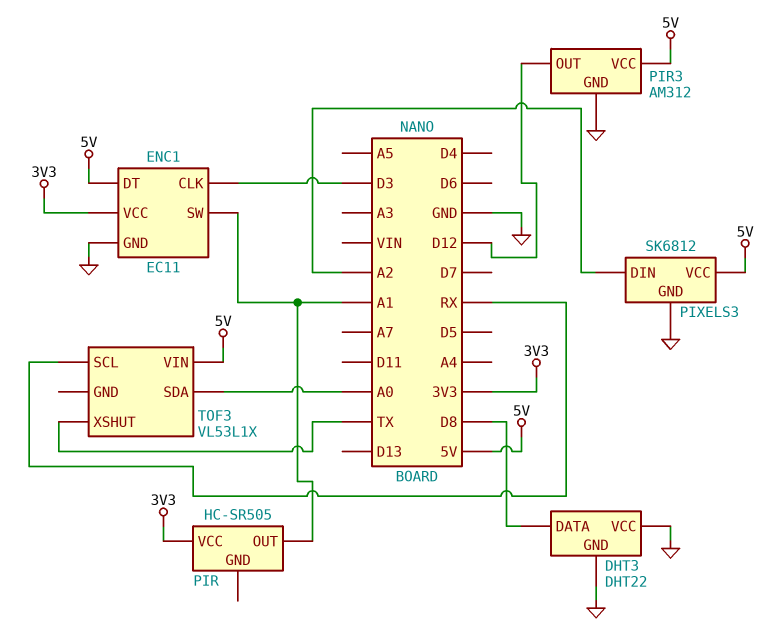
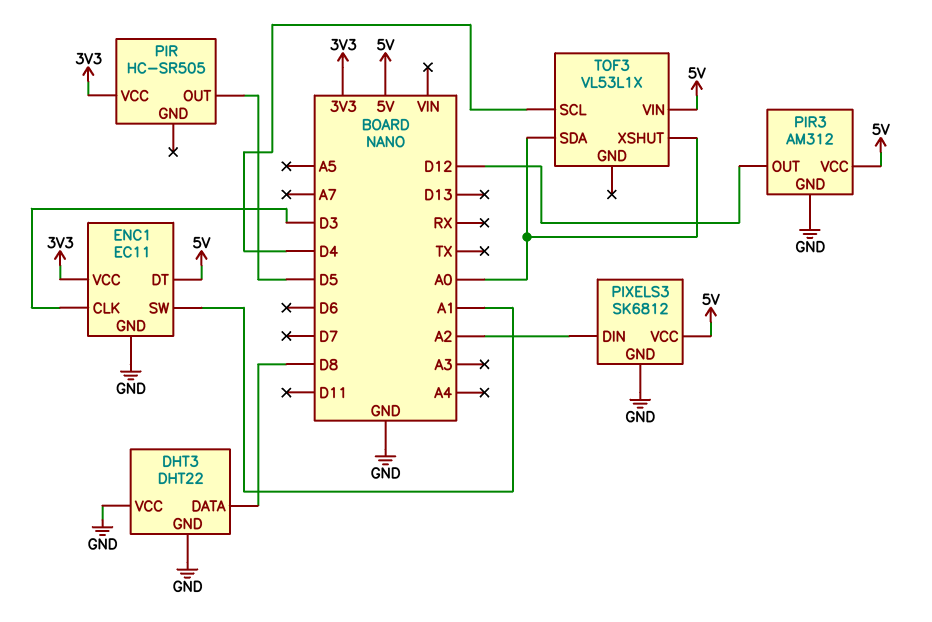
PIR pin OUT: A1 -> D5
TOF3 pin SCL: RX -> D4
TOF3 pin XSHUT: TX -> A0

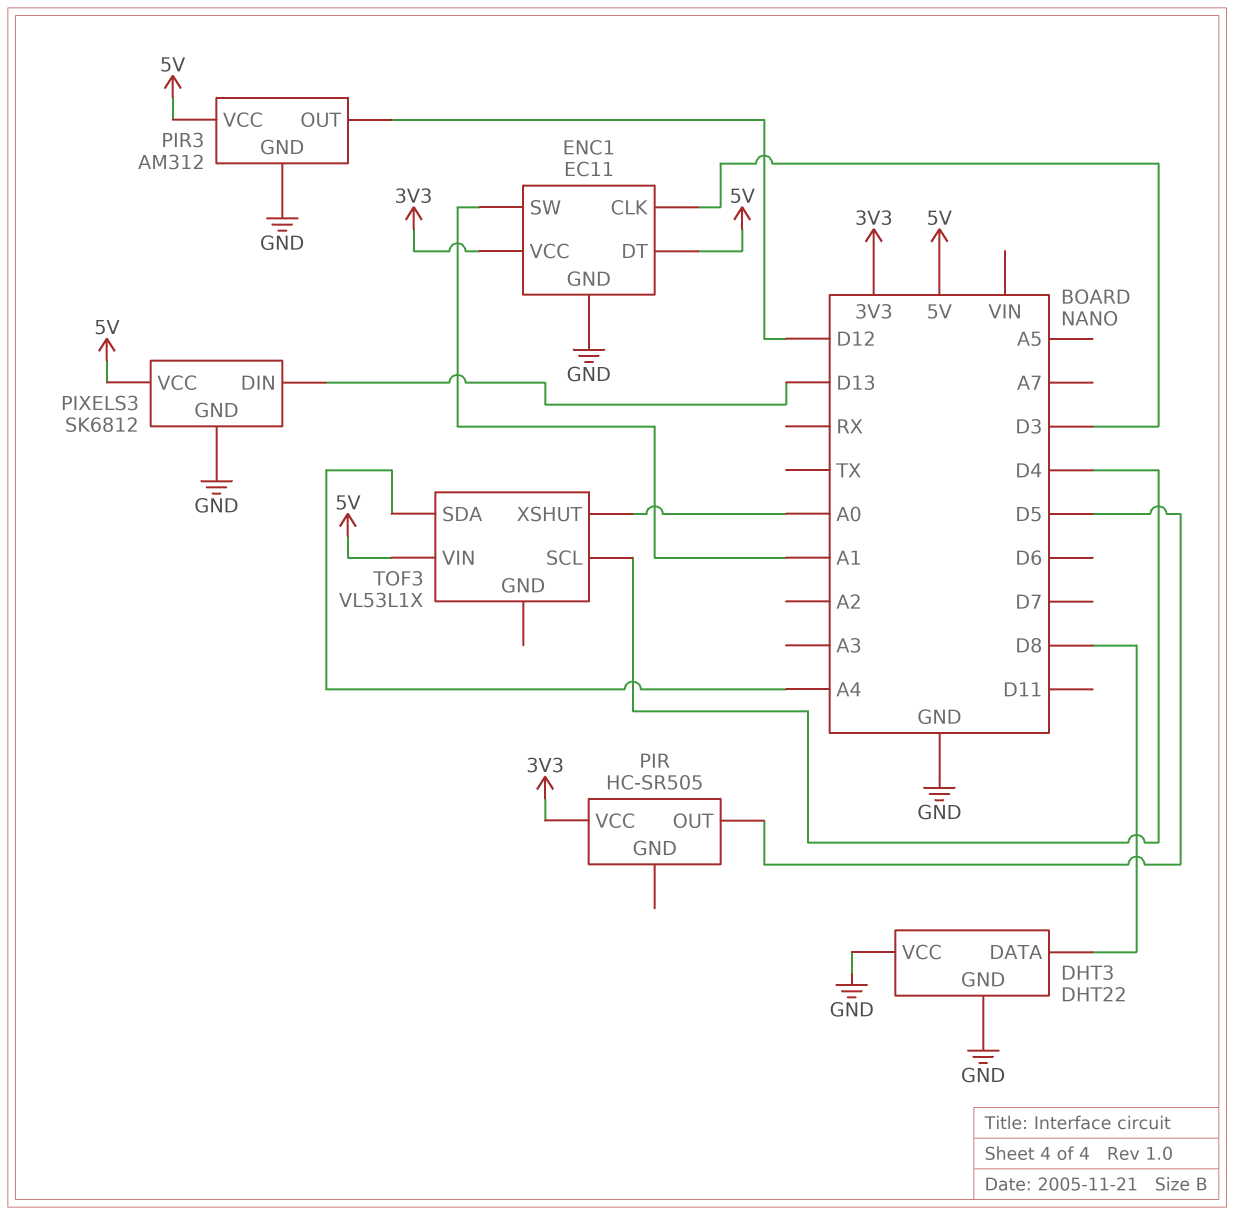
PIXELS3 pin DIN: A2 -> D13
TOF3 pin SDA: A0 -> A4

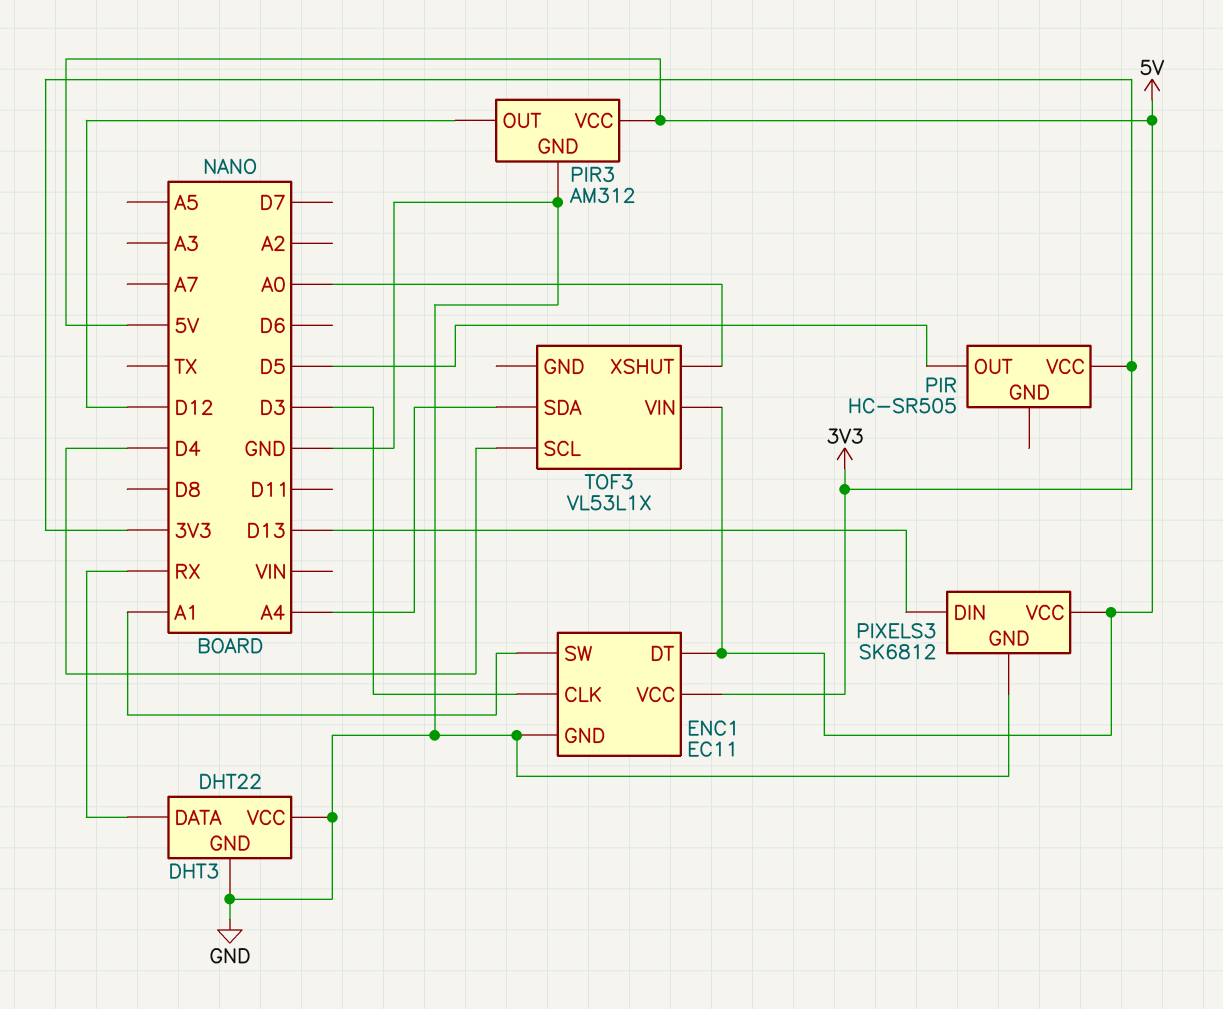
DHT3 pin DATA: D8 -> RX

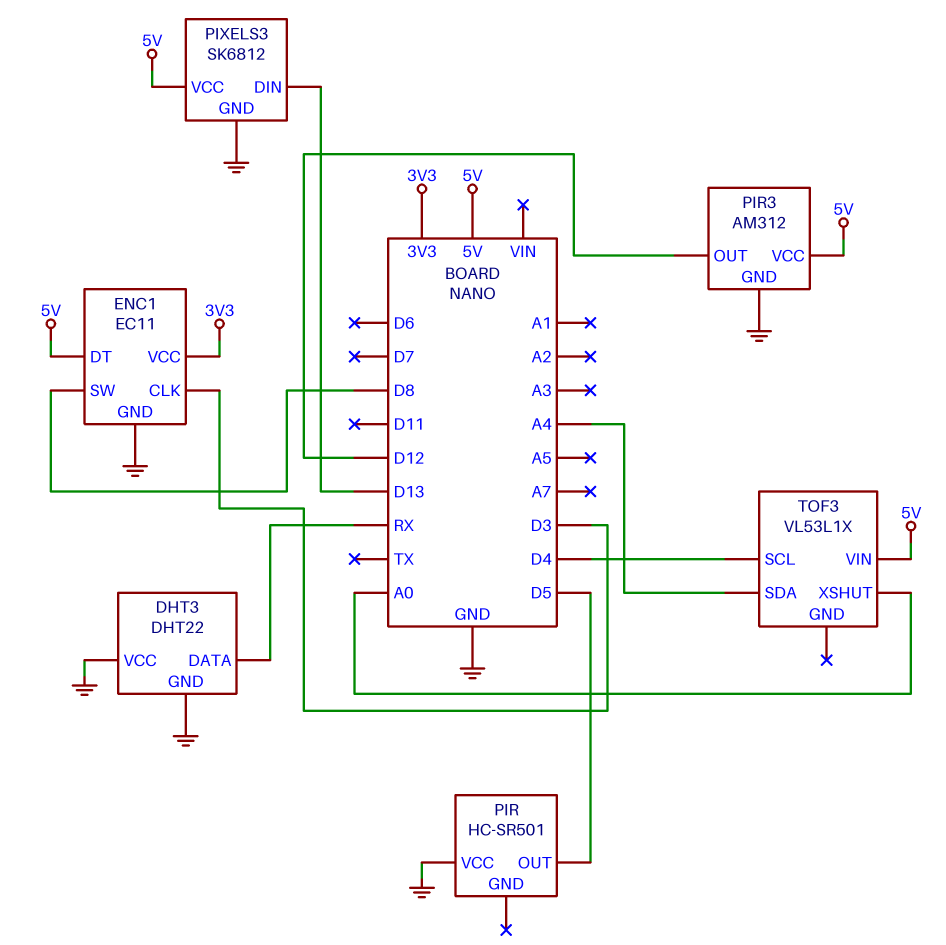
ENC1 pin SW: A1 -> D8
PIR: HC-SR505 -> HC-SR501
PIR pin VCC: 3V3 -> GND

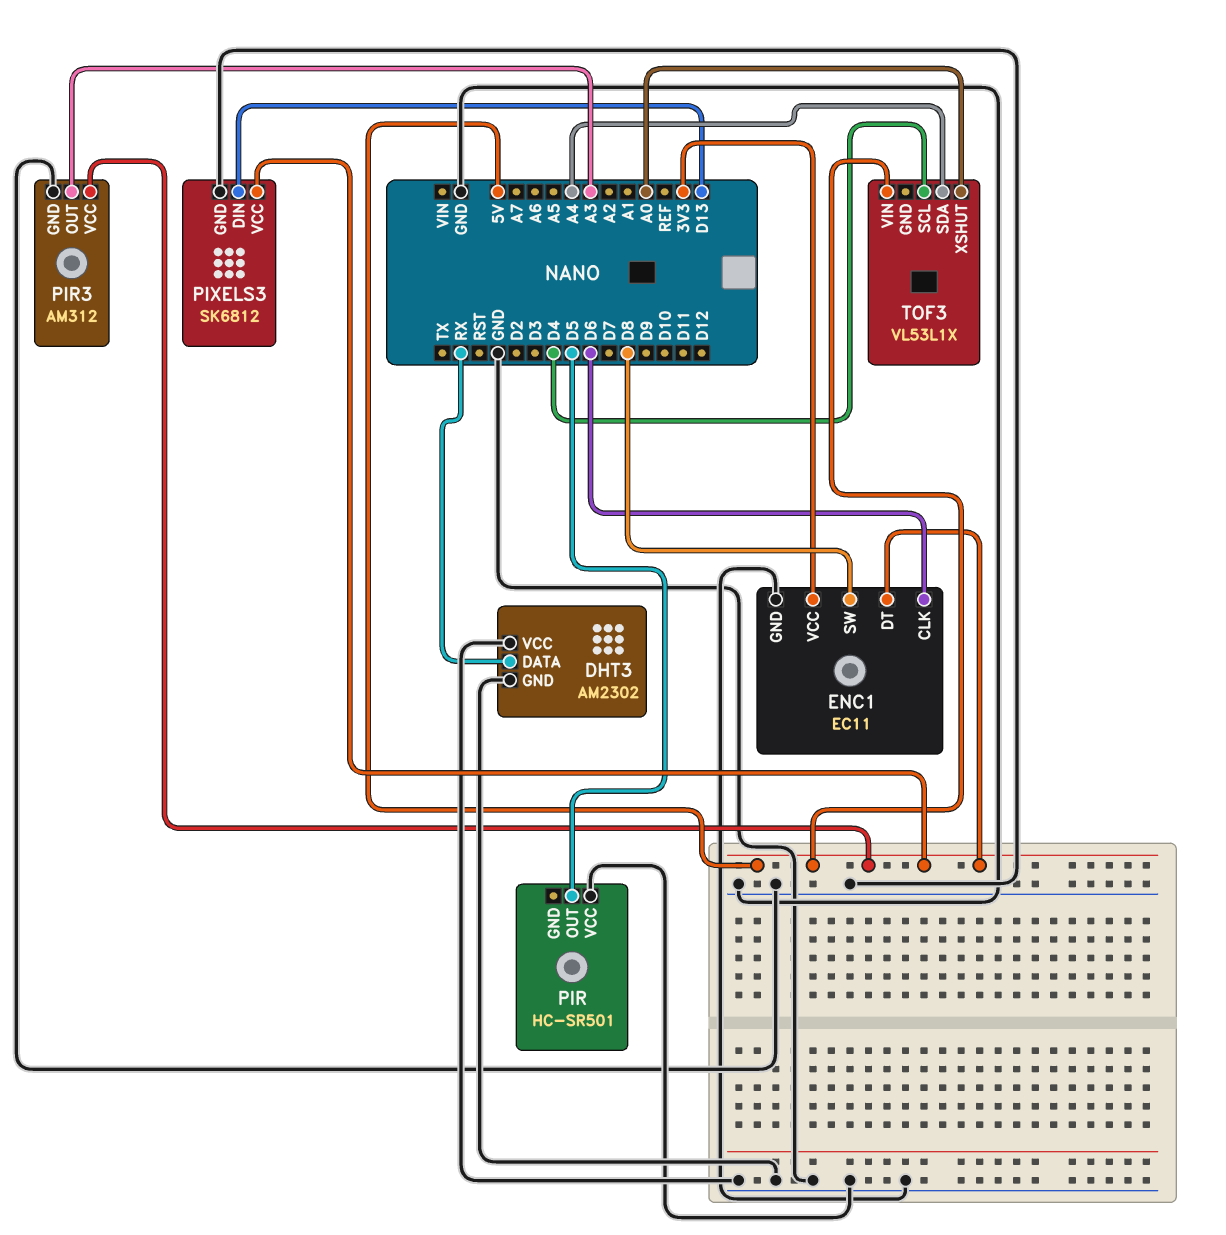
DHT3: DHT22 -> AM2302
ENC1 pin CLK: D3 -> D6
PIR3 pin OUT: D12 -> A3

